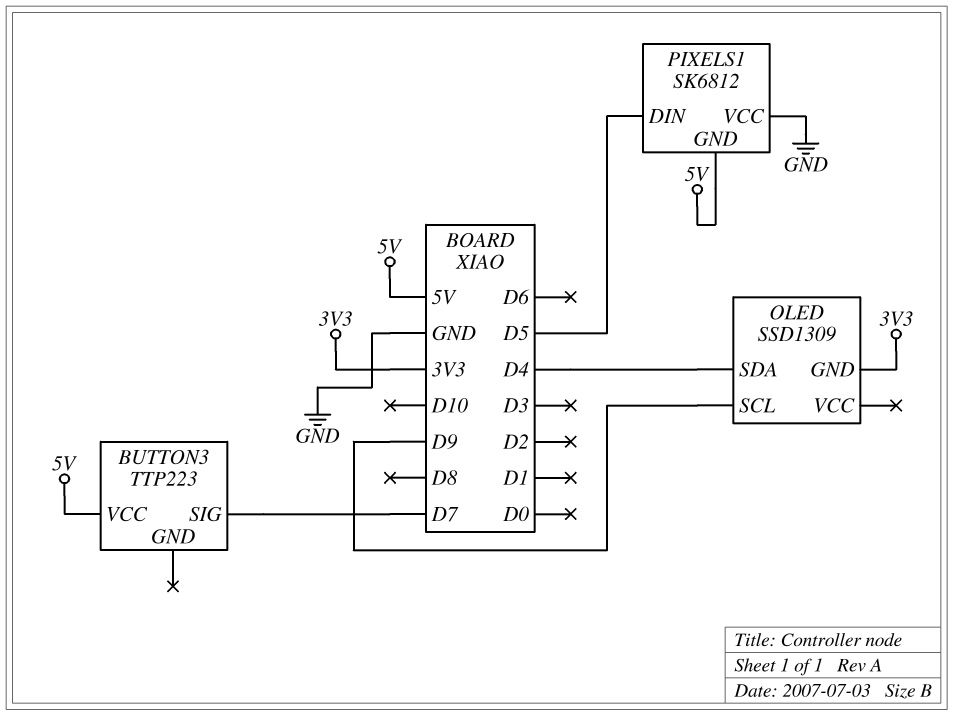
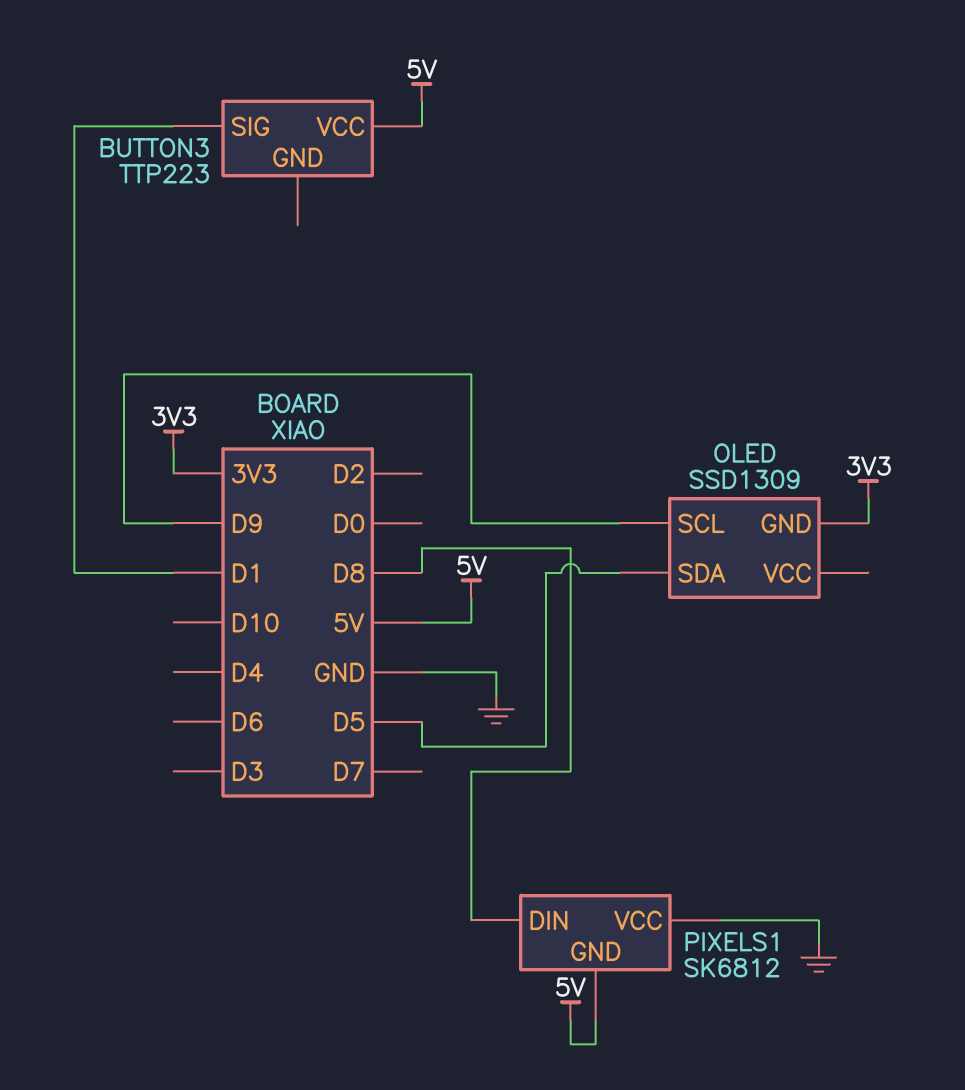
BUTTON3 pin SIG: D7 -> D1
OLED pin SDA: D4 -> D5
PIXELS1 pin DIN: D5 -> D8

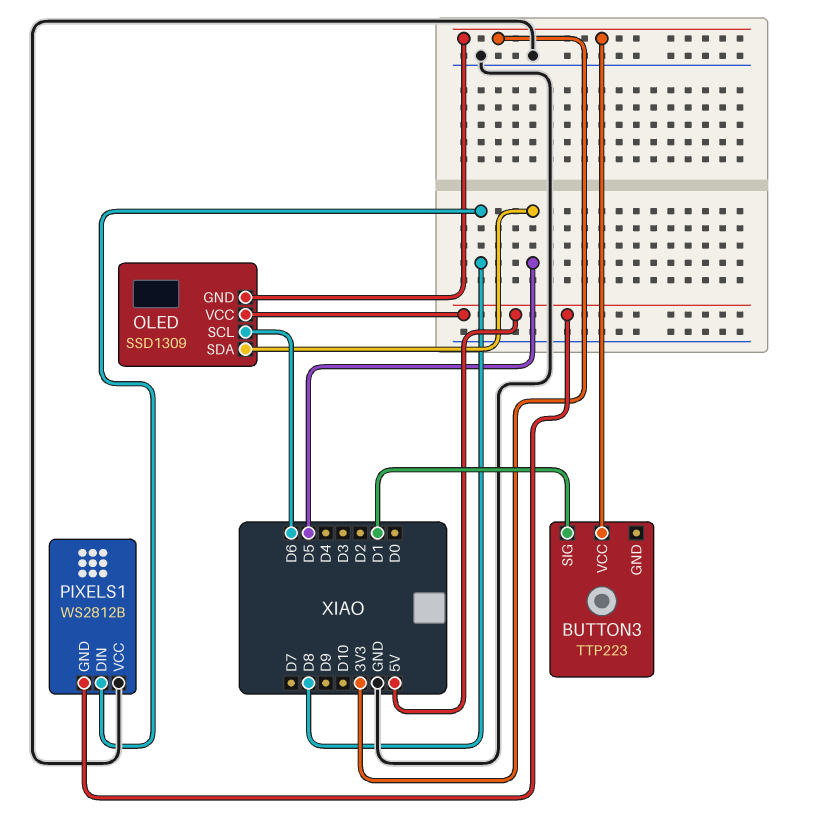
BUTTON3 pin VCC: 5V -> 3V3
OLED pin SCL: D9 -> D6
OLED pin VCC: none -> 5V
PIXELS1: SK6812 -> WS2812B

